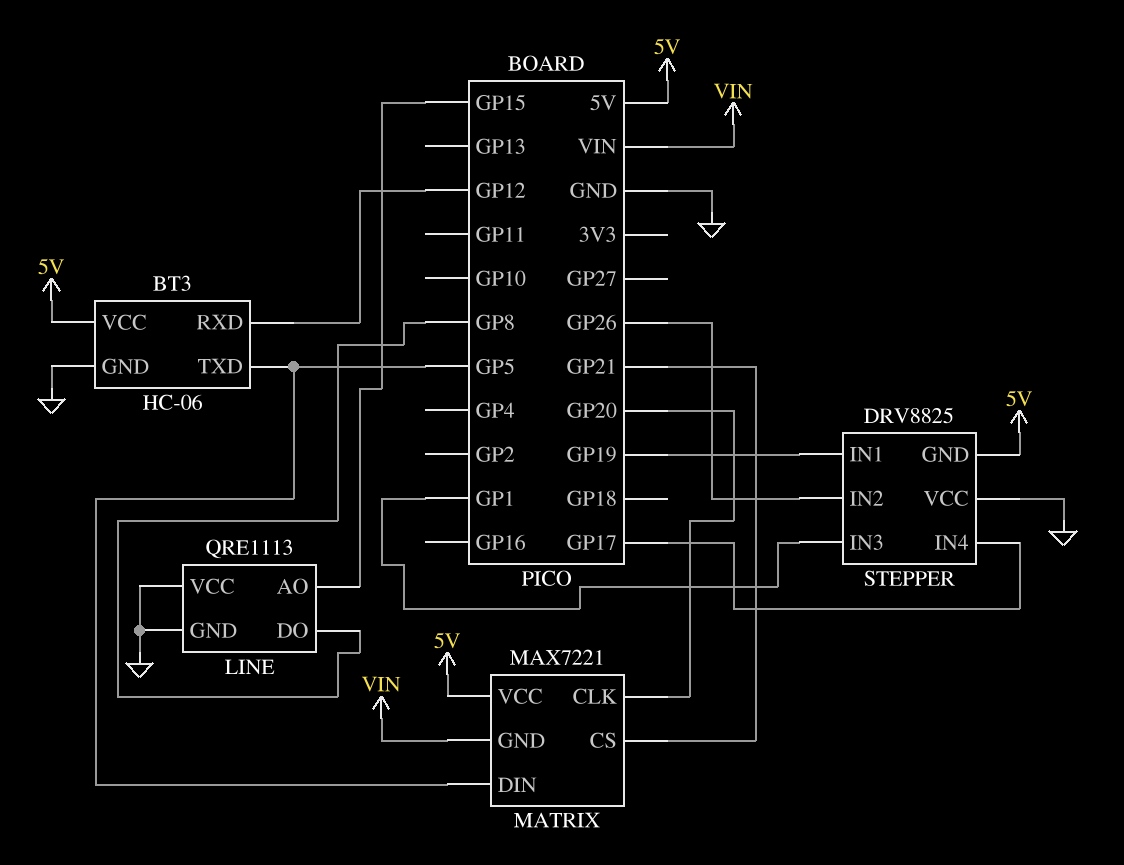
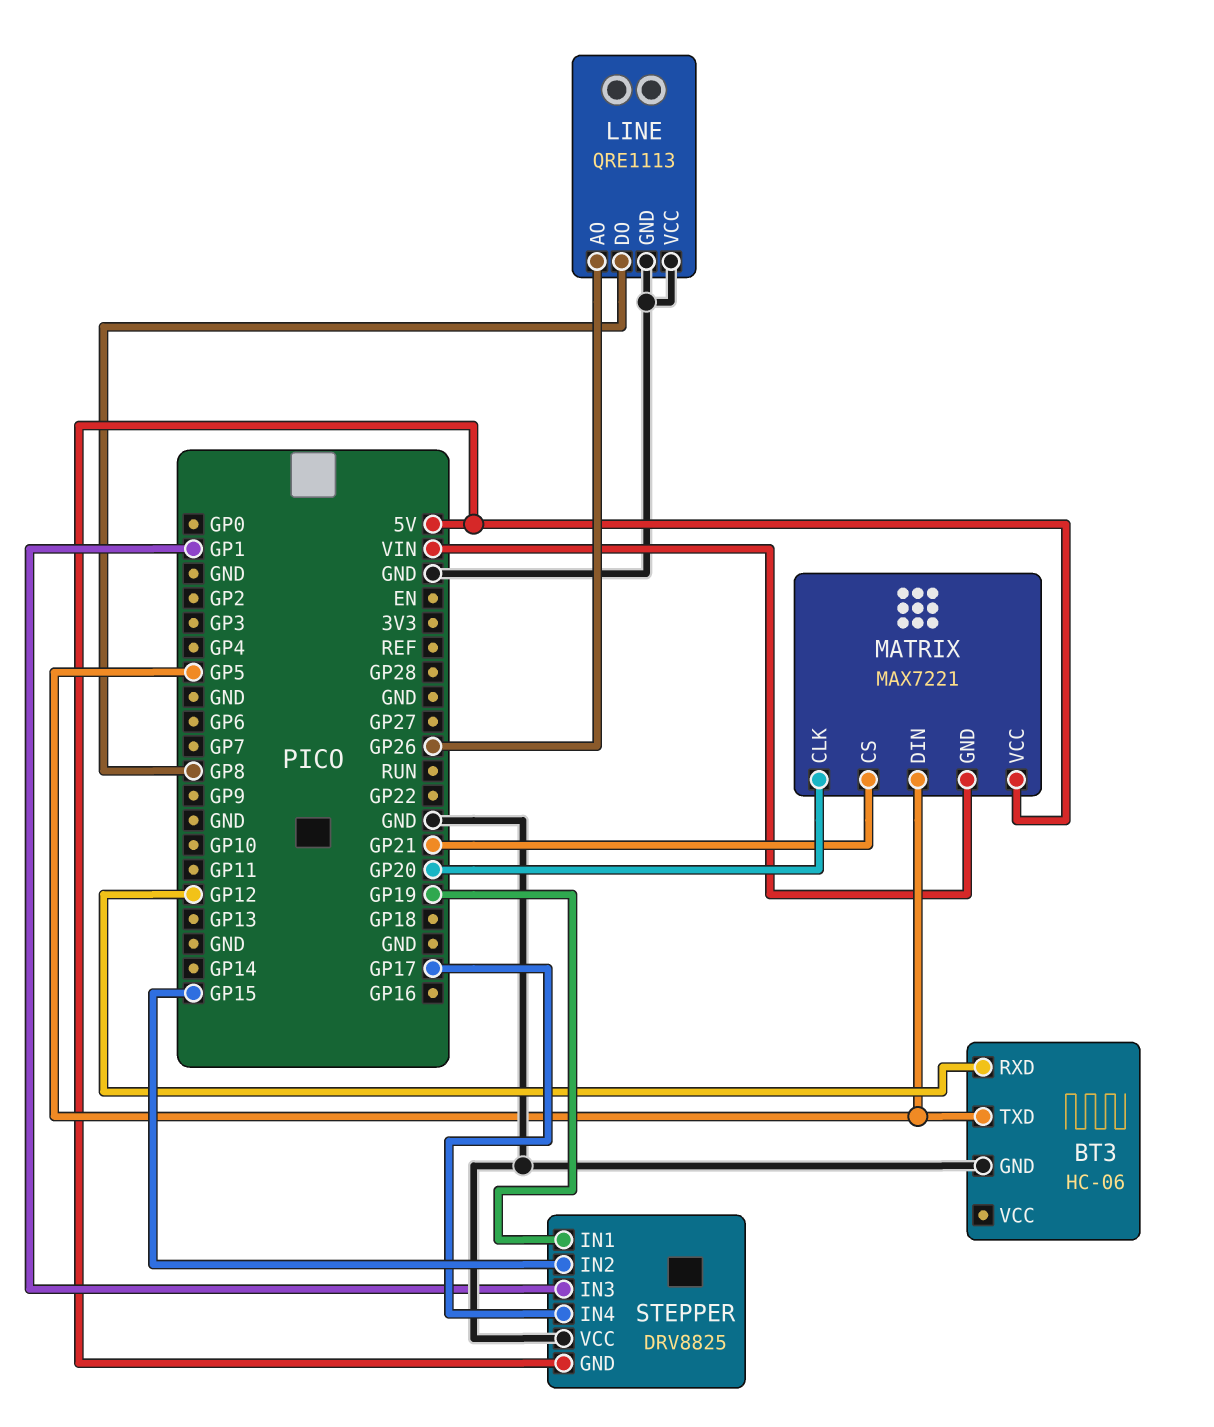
BT3 pin VCC: 5V -> none
LINE pin AO: GP15 -> GP26
STEPPER pin IN2: GP26 -> GP15

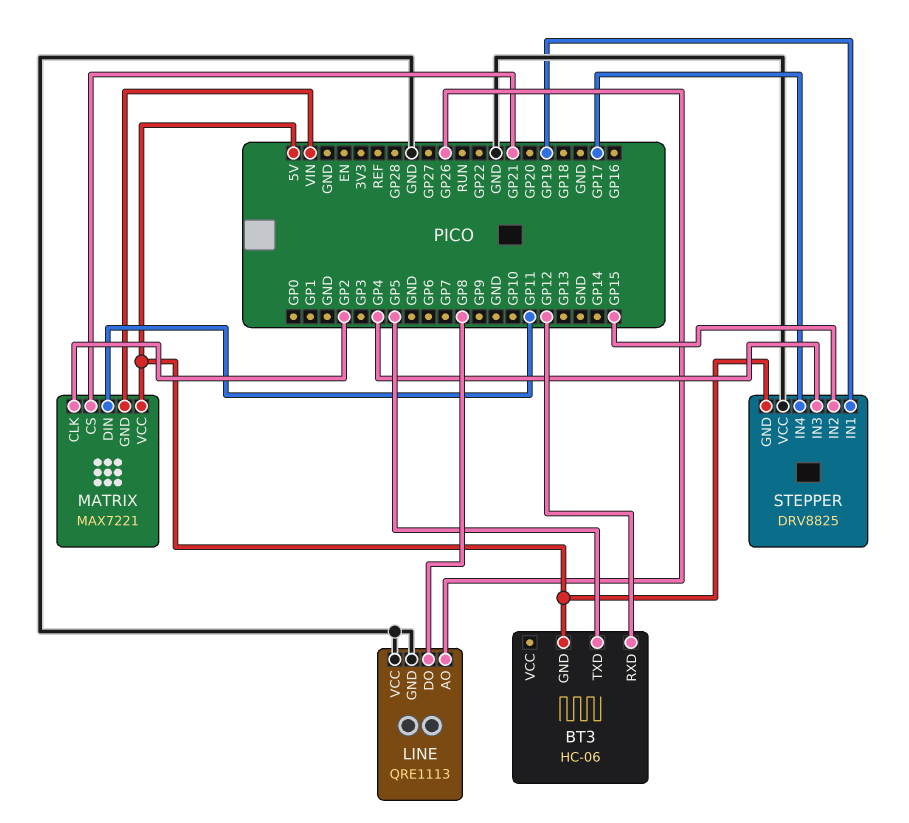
BT3 pin GND: GND -> 5V
MATRIX pin CLK: GP20 -> GP2
MATRIX pin DIN: GP5 -> GP11
STEPPER pin IN3: GP1 -> GP4

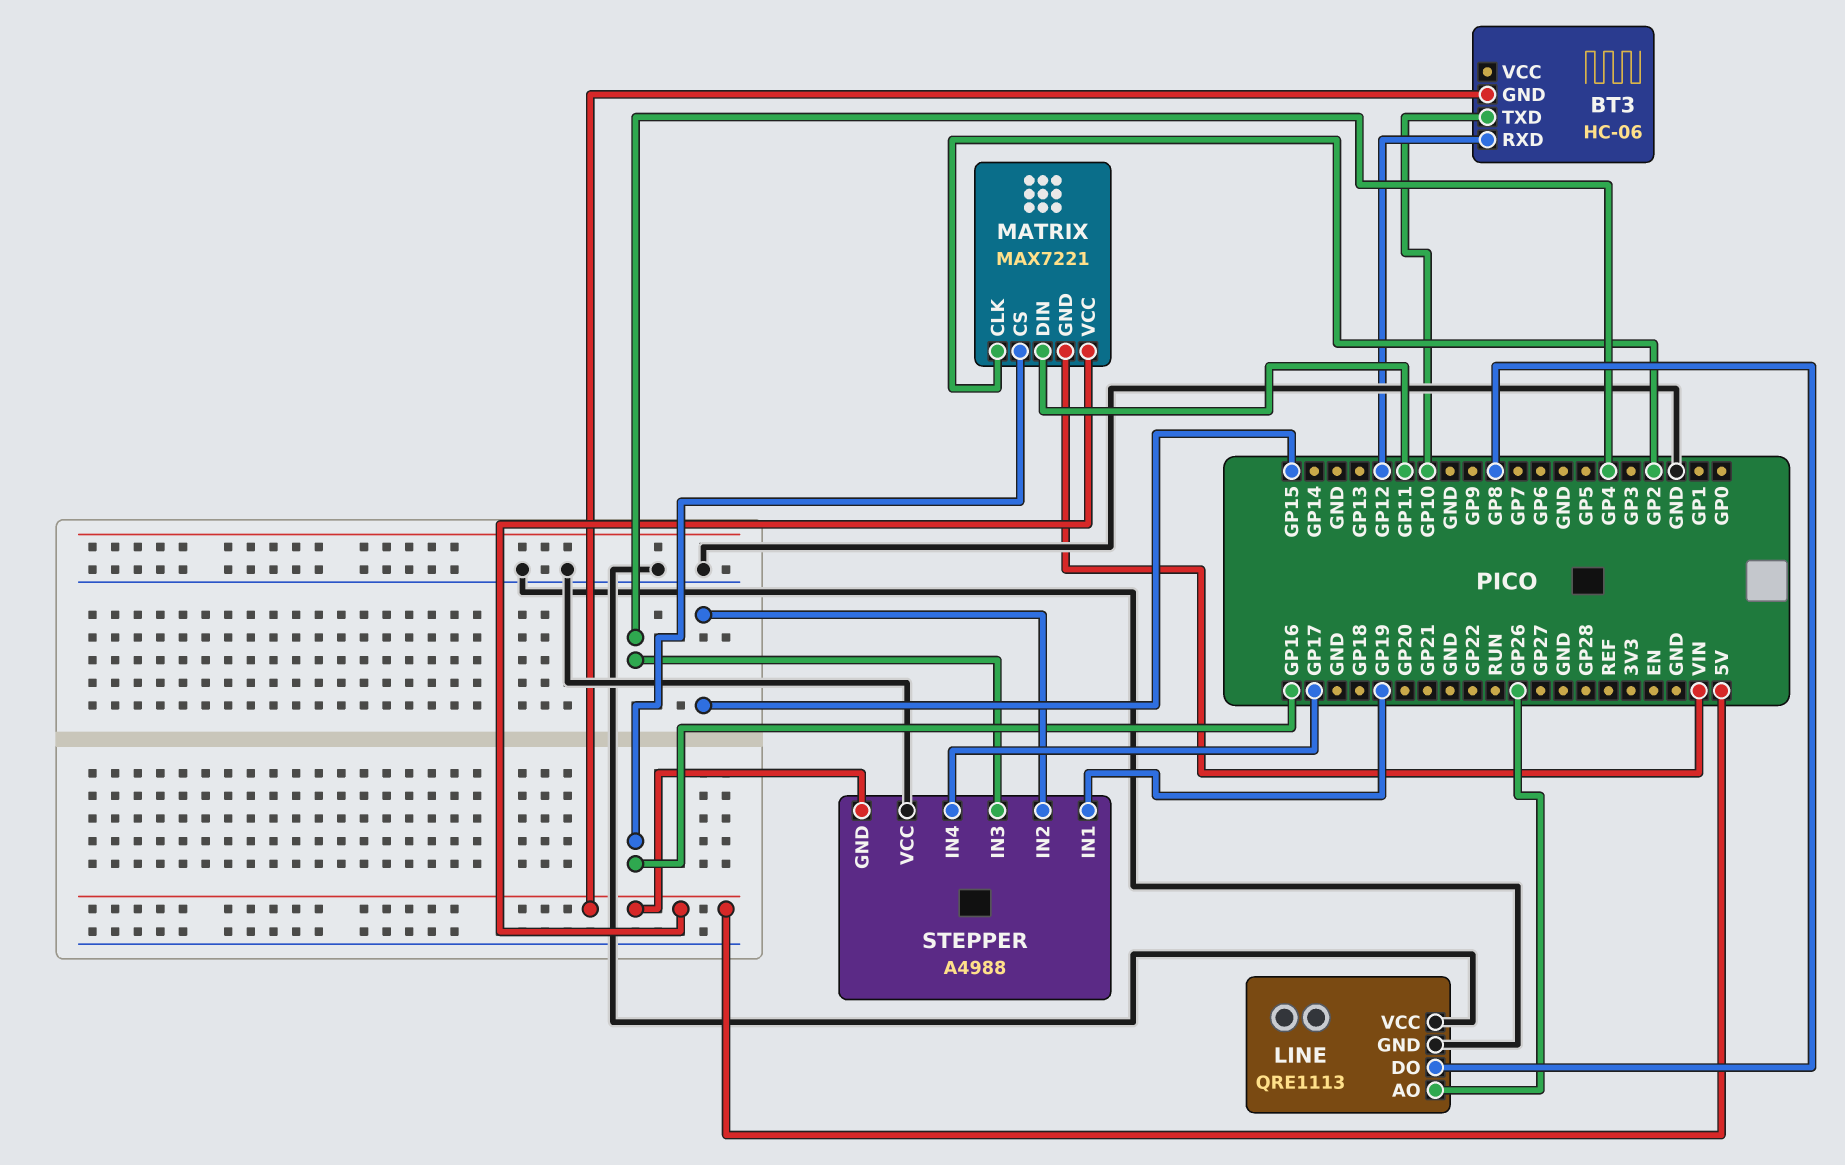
BT3 pin TXD: GP5 -> GP10
MATRIX pin CS: GP21 -> GP16
STEPPER: DRV8825 -> A4988

